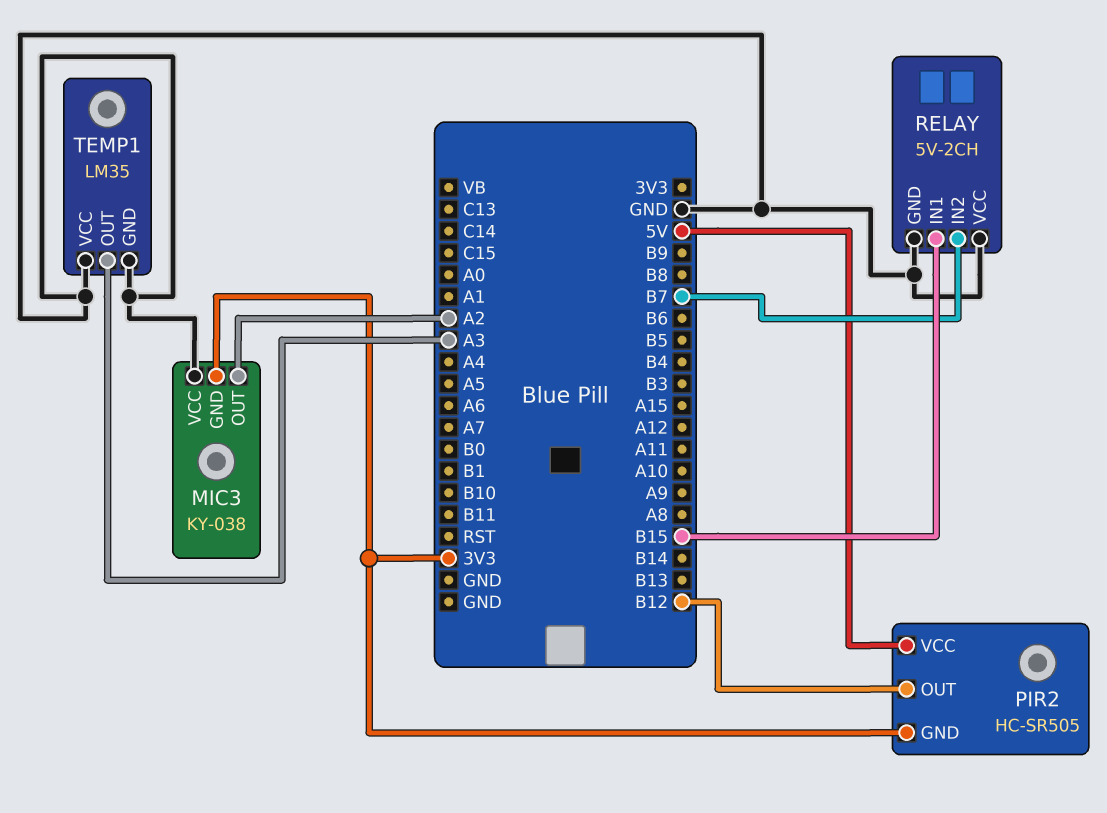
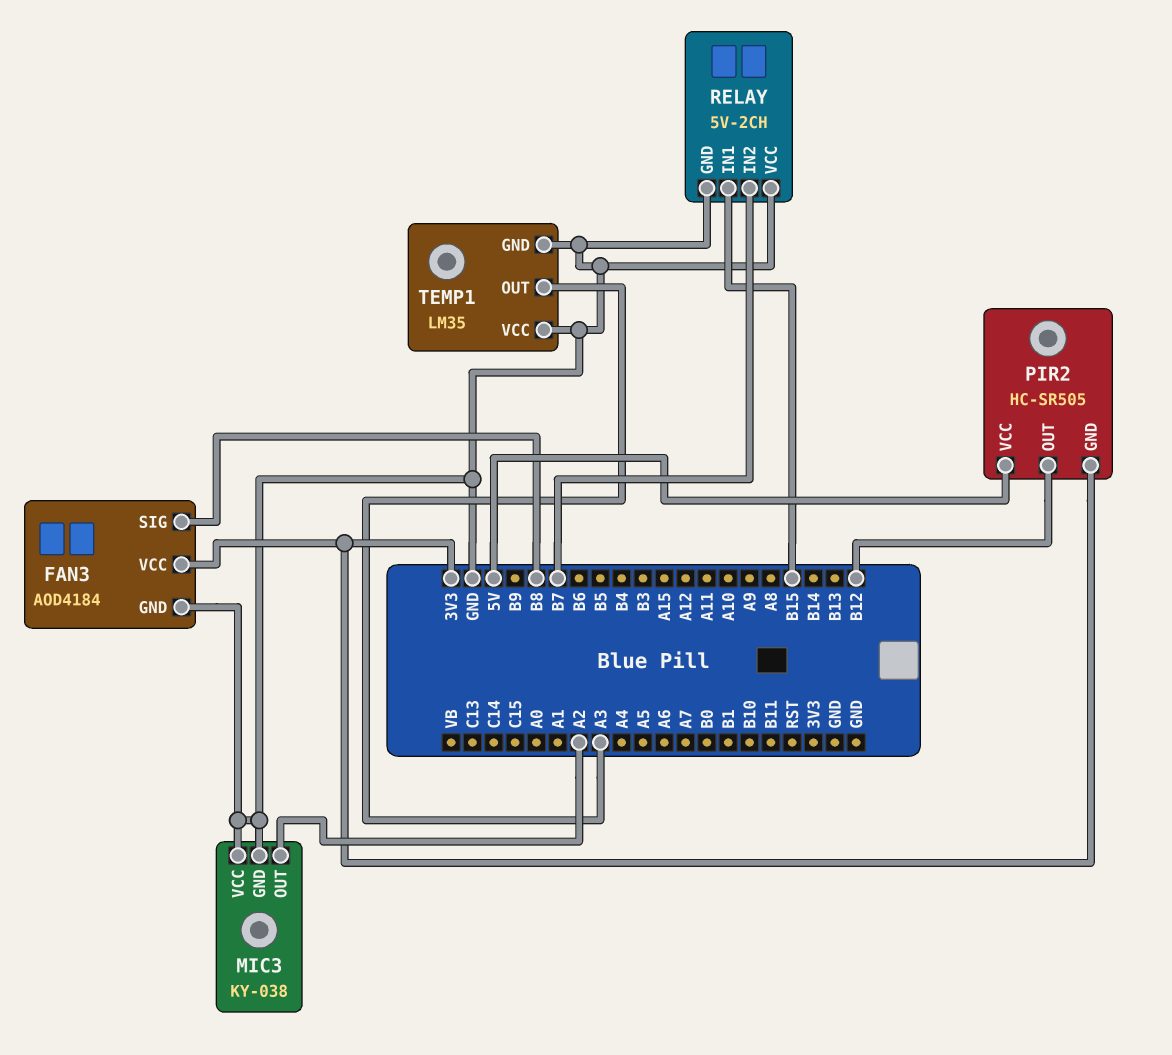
FAN3: none -> AOD4184
FAN3 pin GND: none -> GND
FAN3 pin SIG: none -> B8
FAN3 pin VCC: none -> 3V3
MIC3 pin GND: 3V3 -> GND

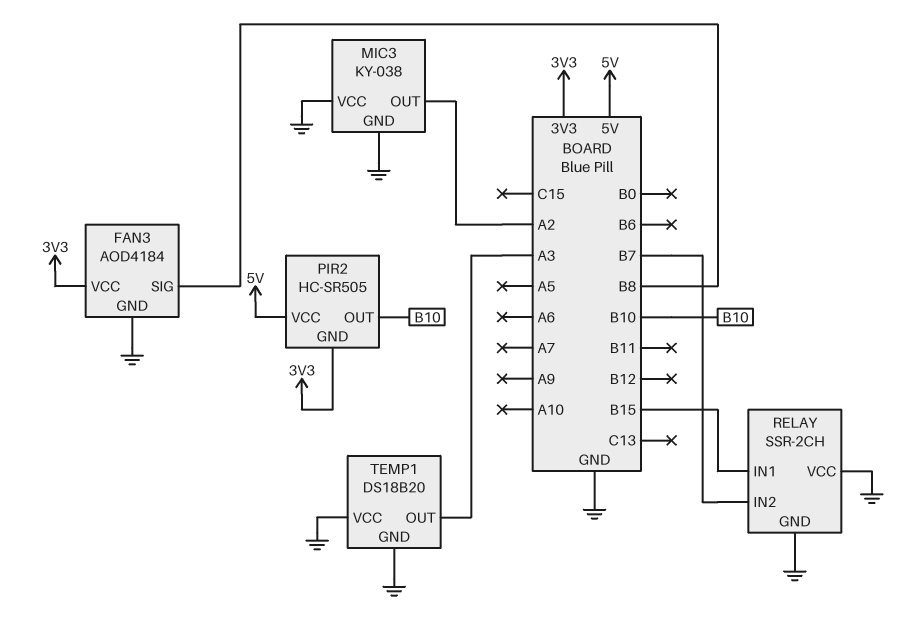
PIR2 pin OUT: B12 -> B10
RELAY: 5V-2CH -> SSR-2CH
TEMP1: LM35 -> DS18B20

